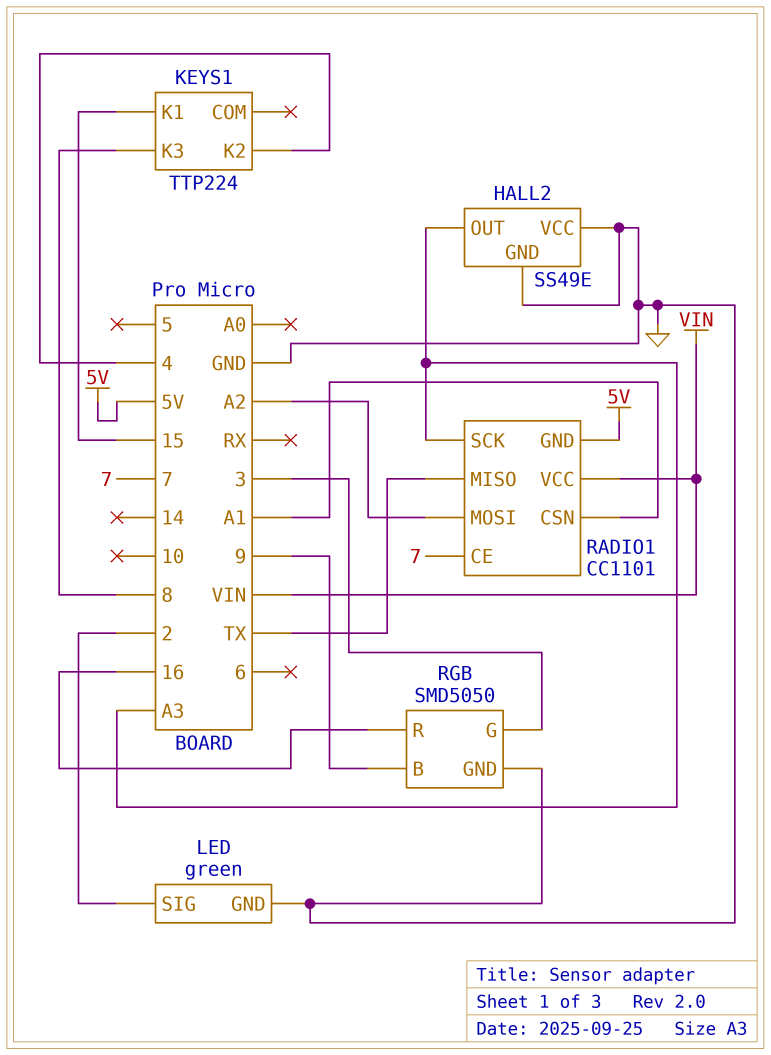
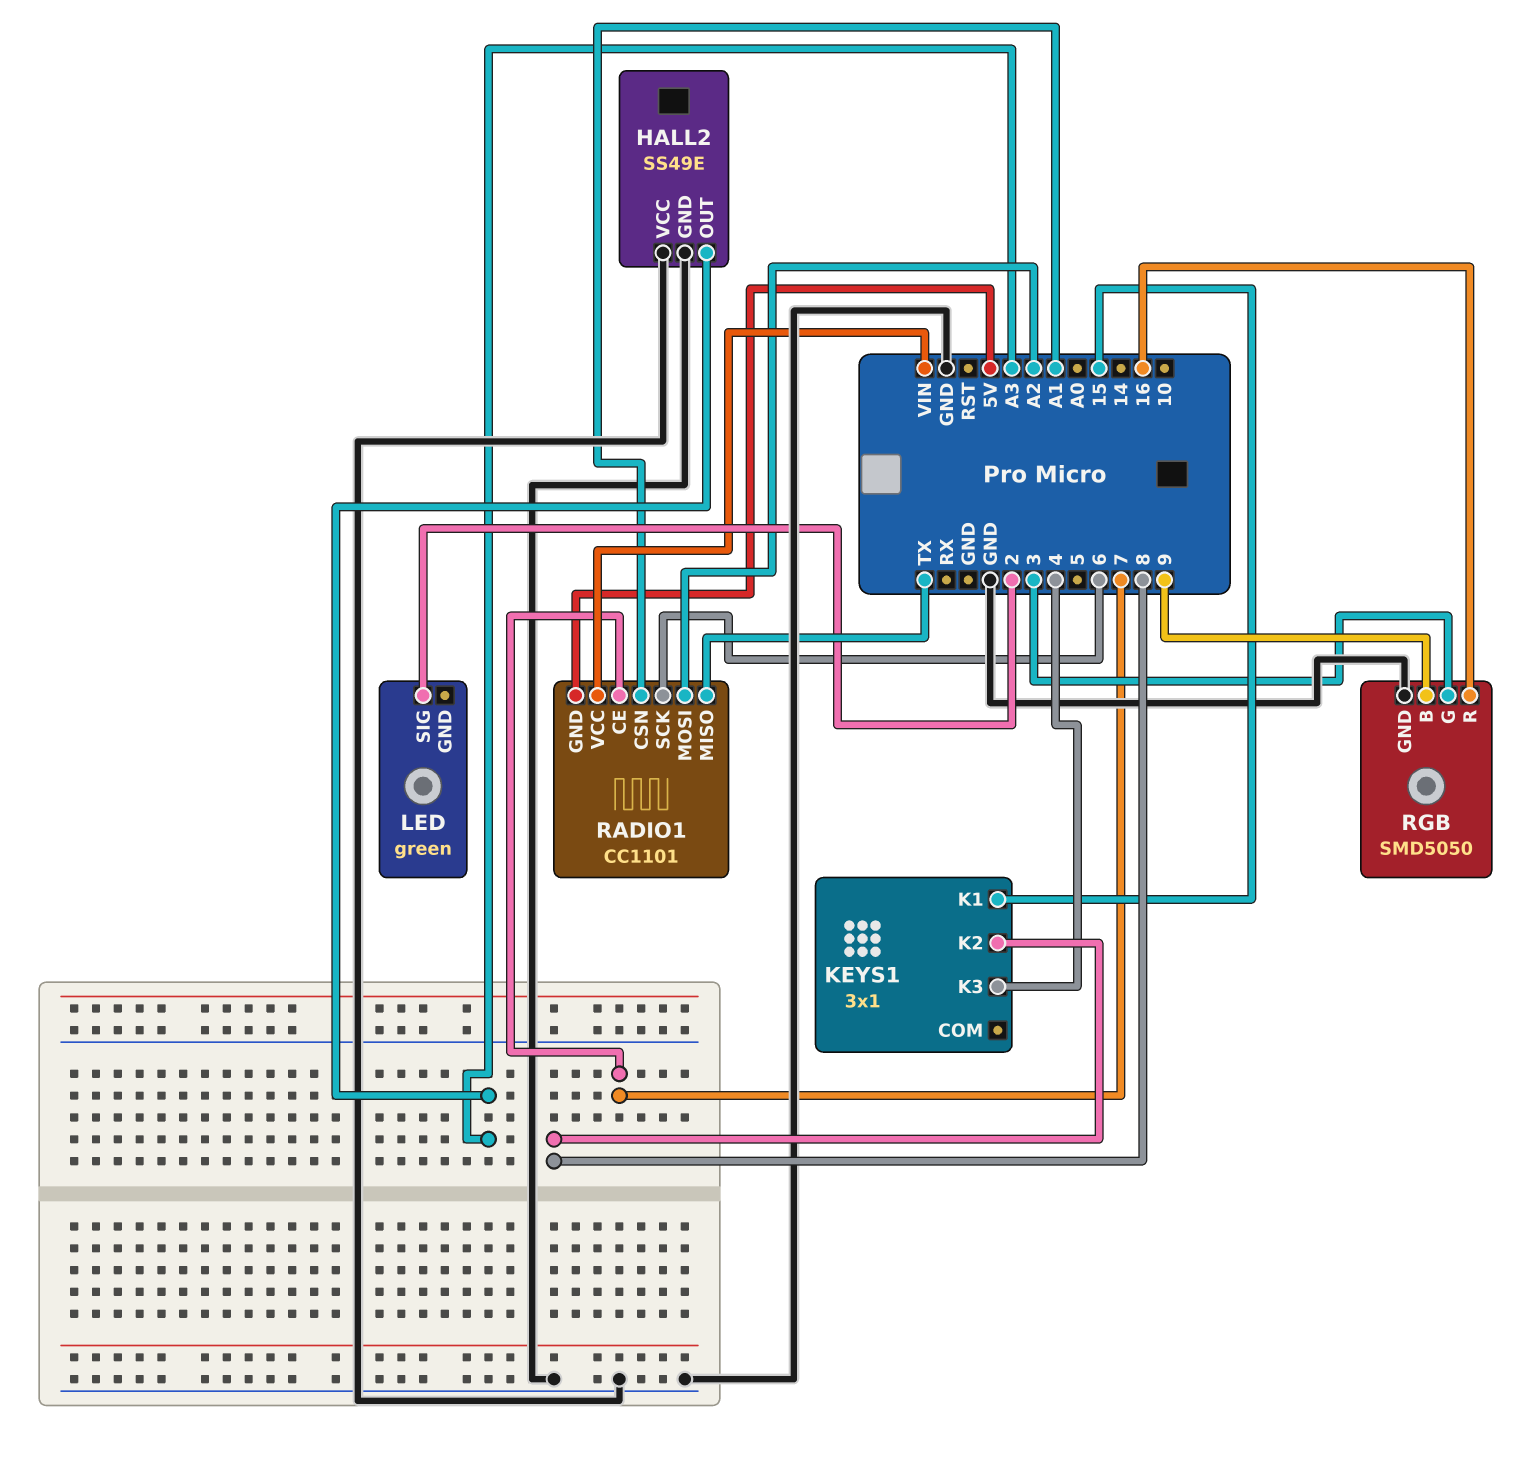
KEYS1: TTP224 -> 3x1
KEYS1 pin K2: 4 -> 8
KEYS1 pin K3: 8 -> 4
LED pin GND: GND -> none
RADIO1 pin SCK: A3 -> 6

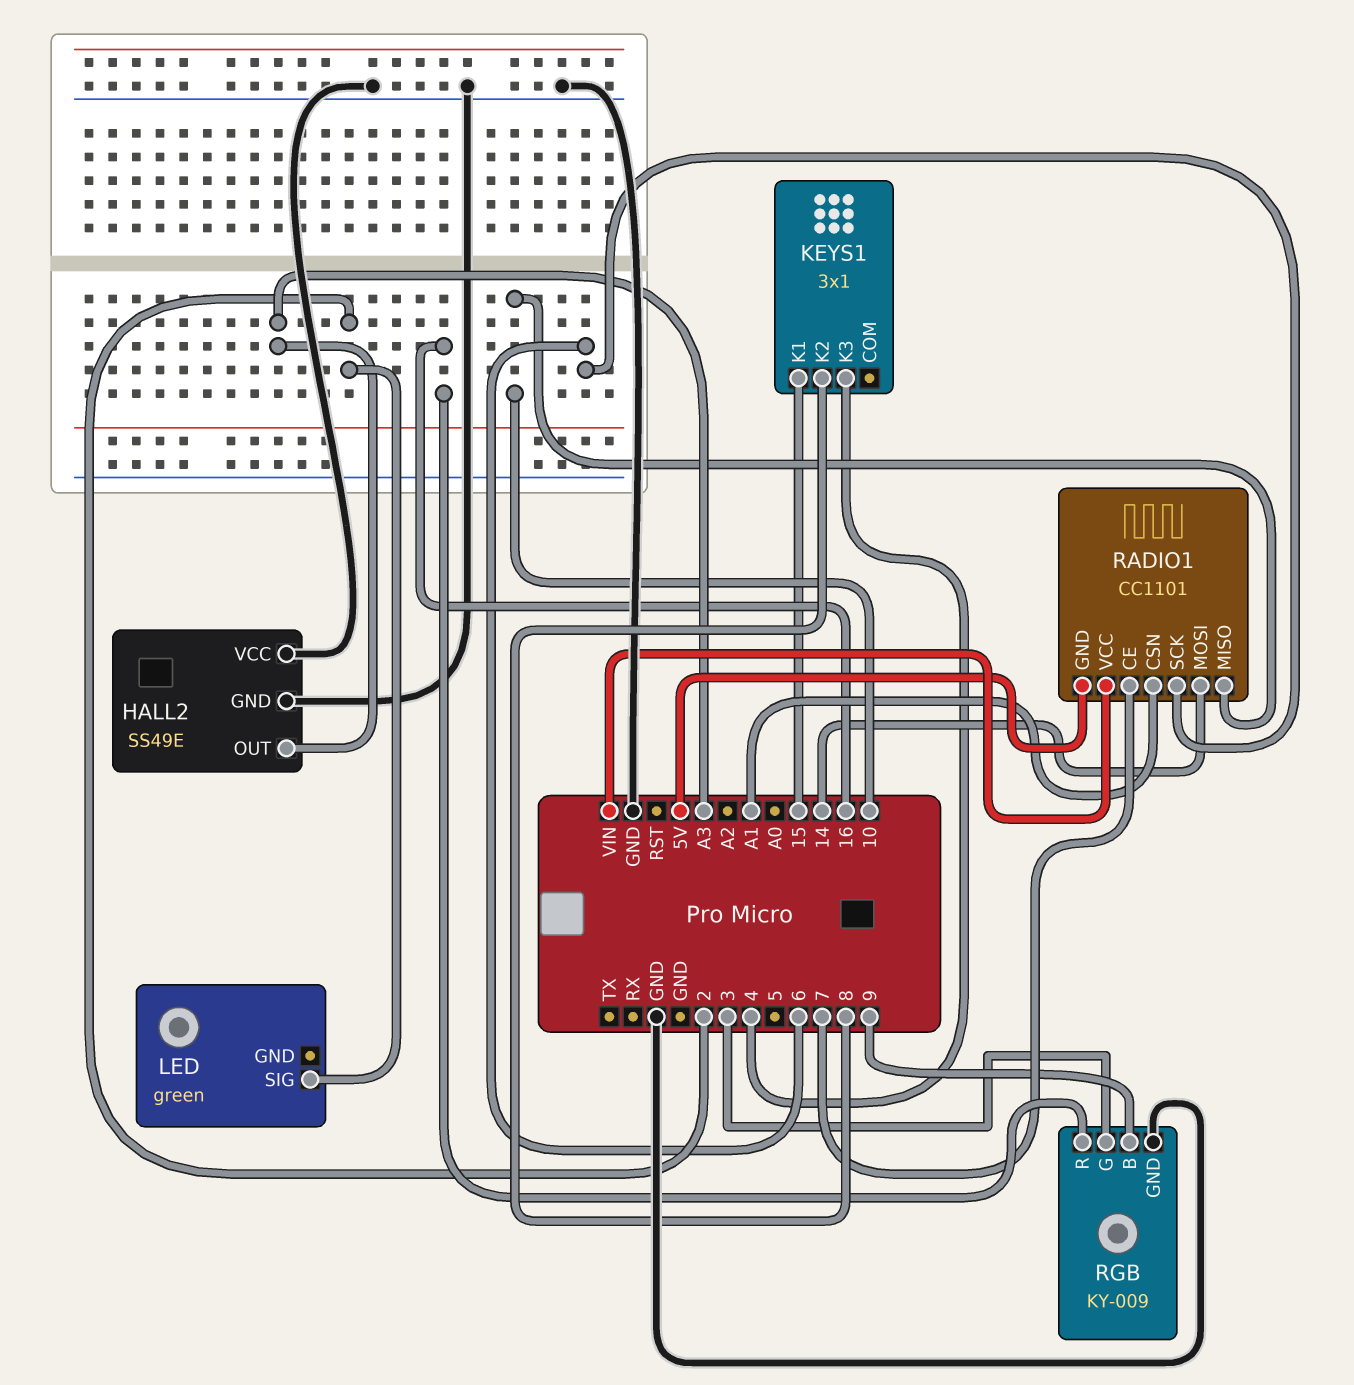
RADIO1 pin MISO: TX -> 10
RADIO1 pin MOSI: A2 -> 14
RGB: SMD5050 -> KY-009

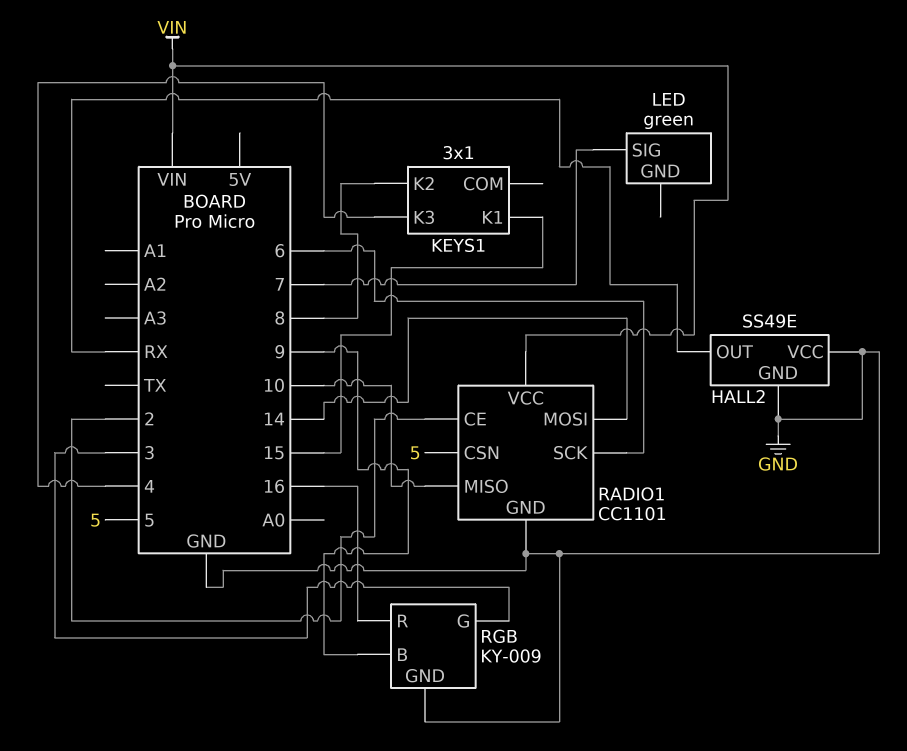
HALL2 pin OUT: A3 -> RX
LED pin SIG: 2 -> 7
RADIO1 pin CE: 7 -> 2
RADIO1 pin CSN: A1 -> 5
RADIO1 pin GND: 5V -> GND

